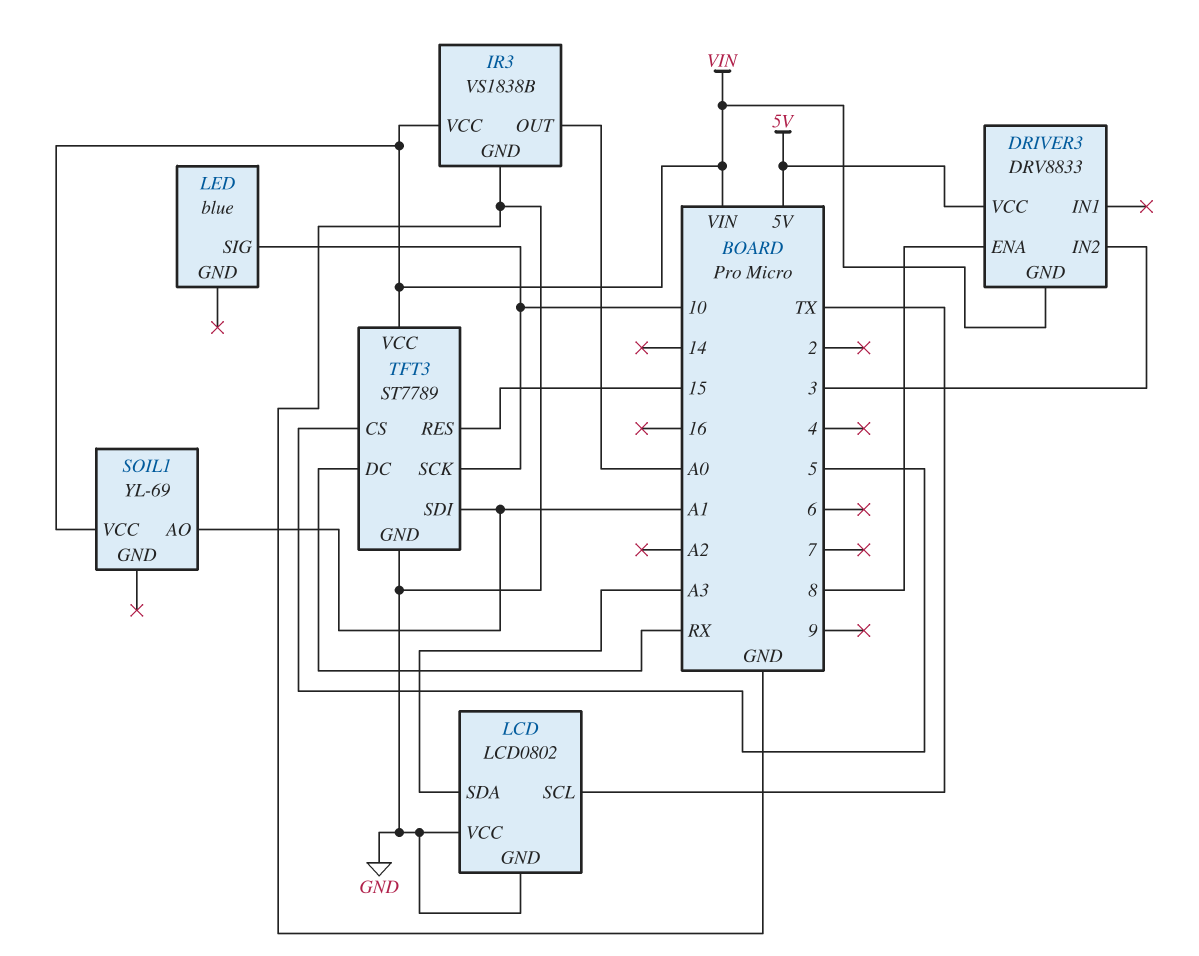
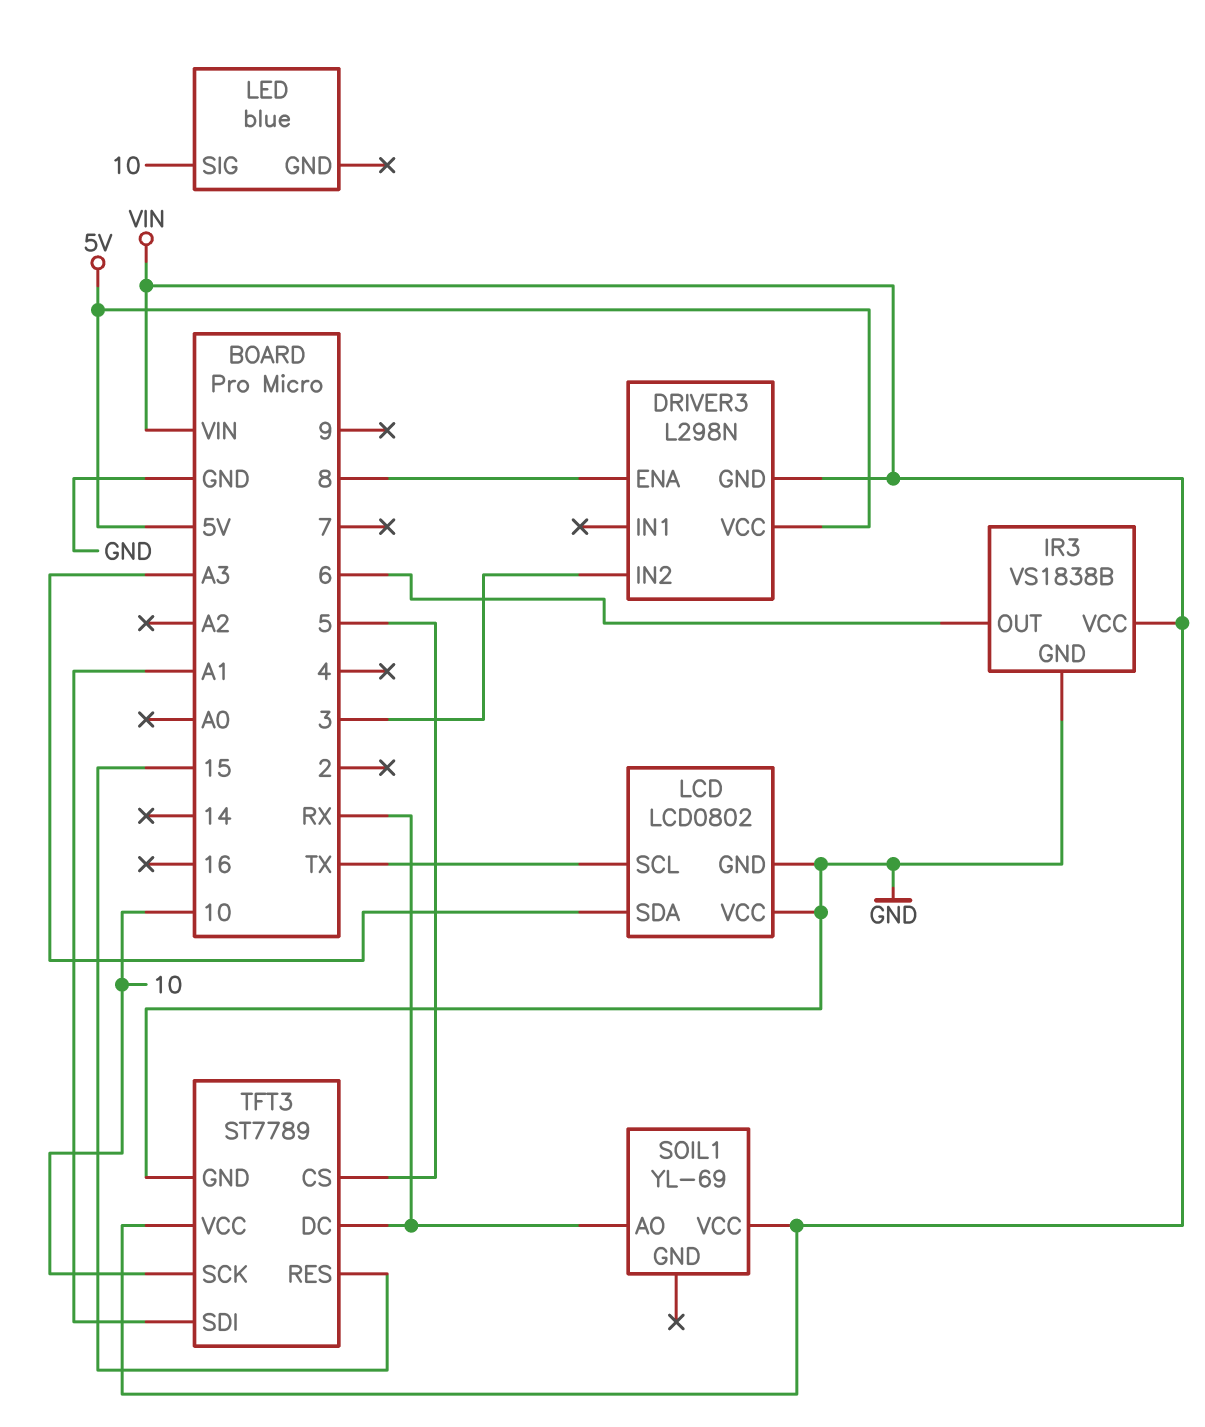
DRIVER3: DRV8833 -> L298N
IR3 pin OUT: A0 -> 6
SOIL1 pin AO: A1 -> RX

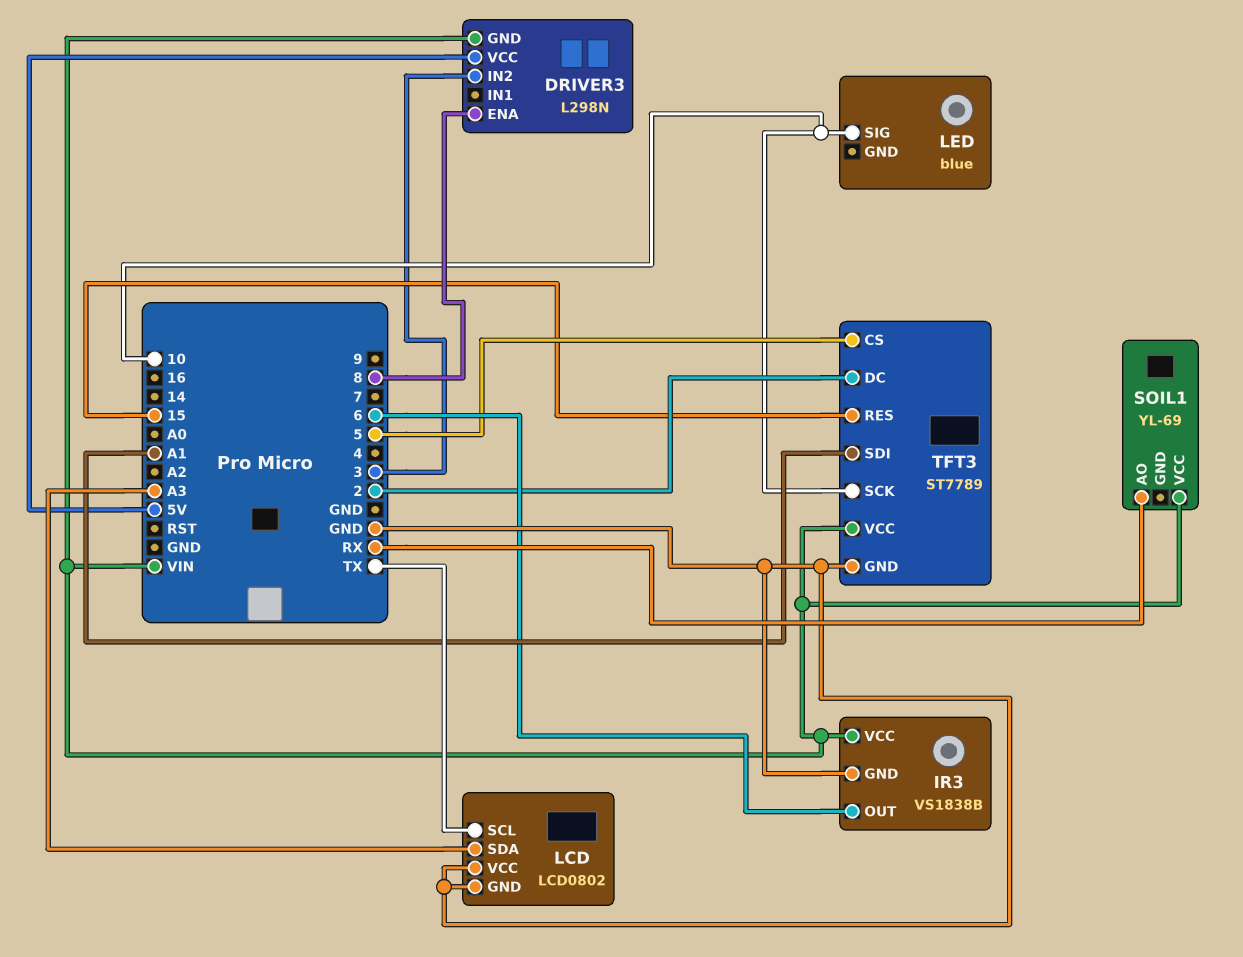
TFT3 pin DC: RX -> 2

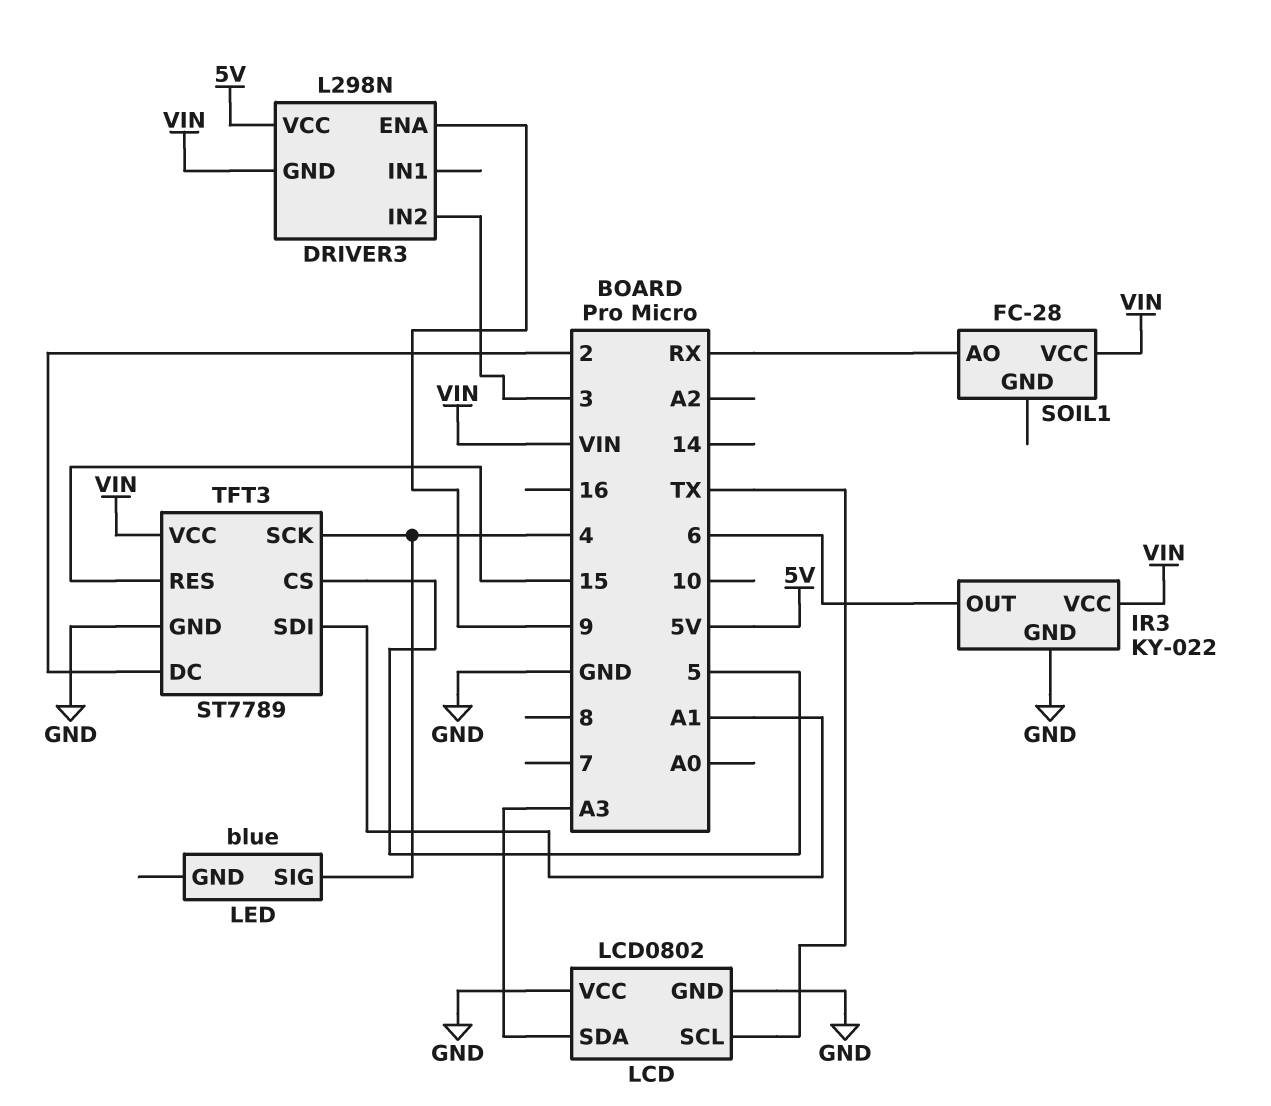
DRIVER3 pin ENA: 8 -> 9
IR3: VS1838B -> KY-022
LED pin SIG: 10 -> 4
SOIL1: YL-69 -> FC-28
TFT3 pin SCK: 10 -> 4

